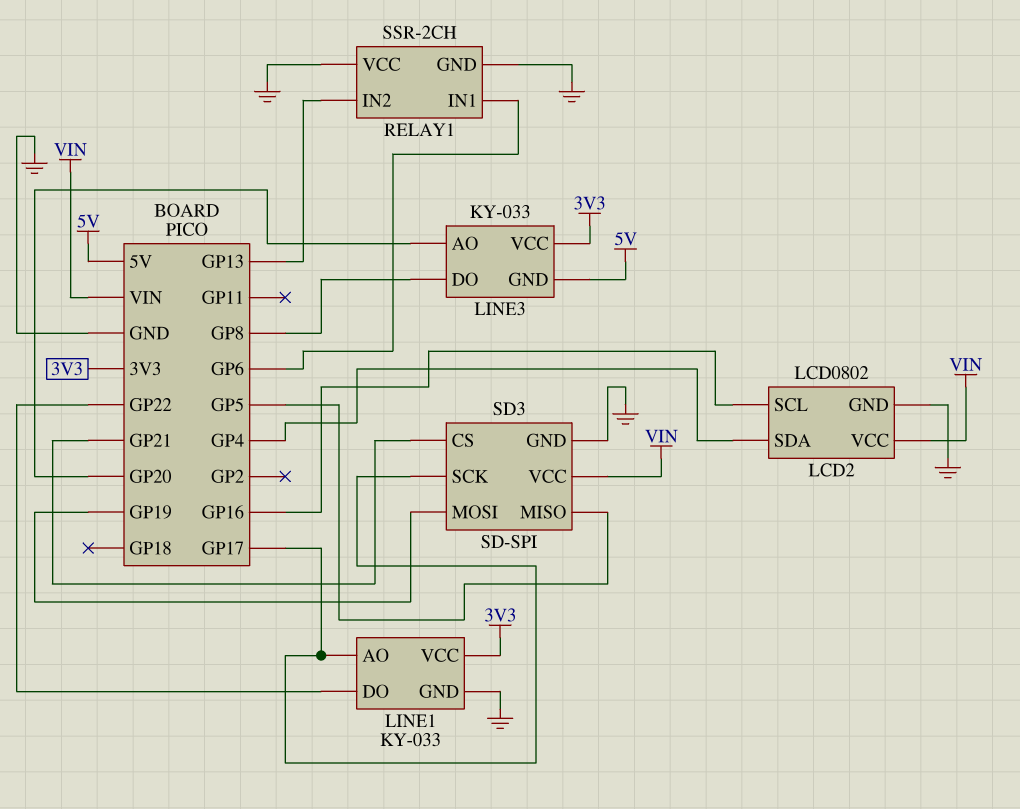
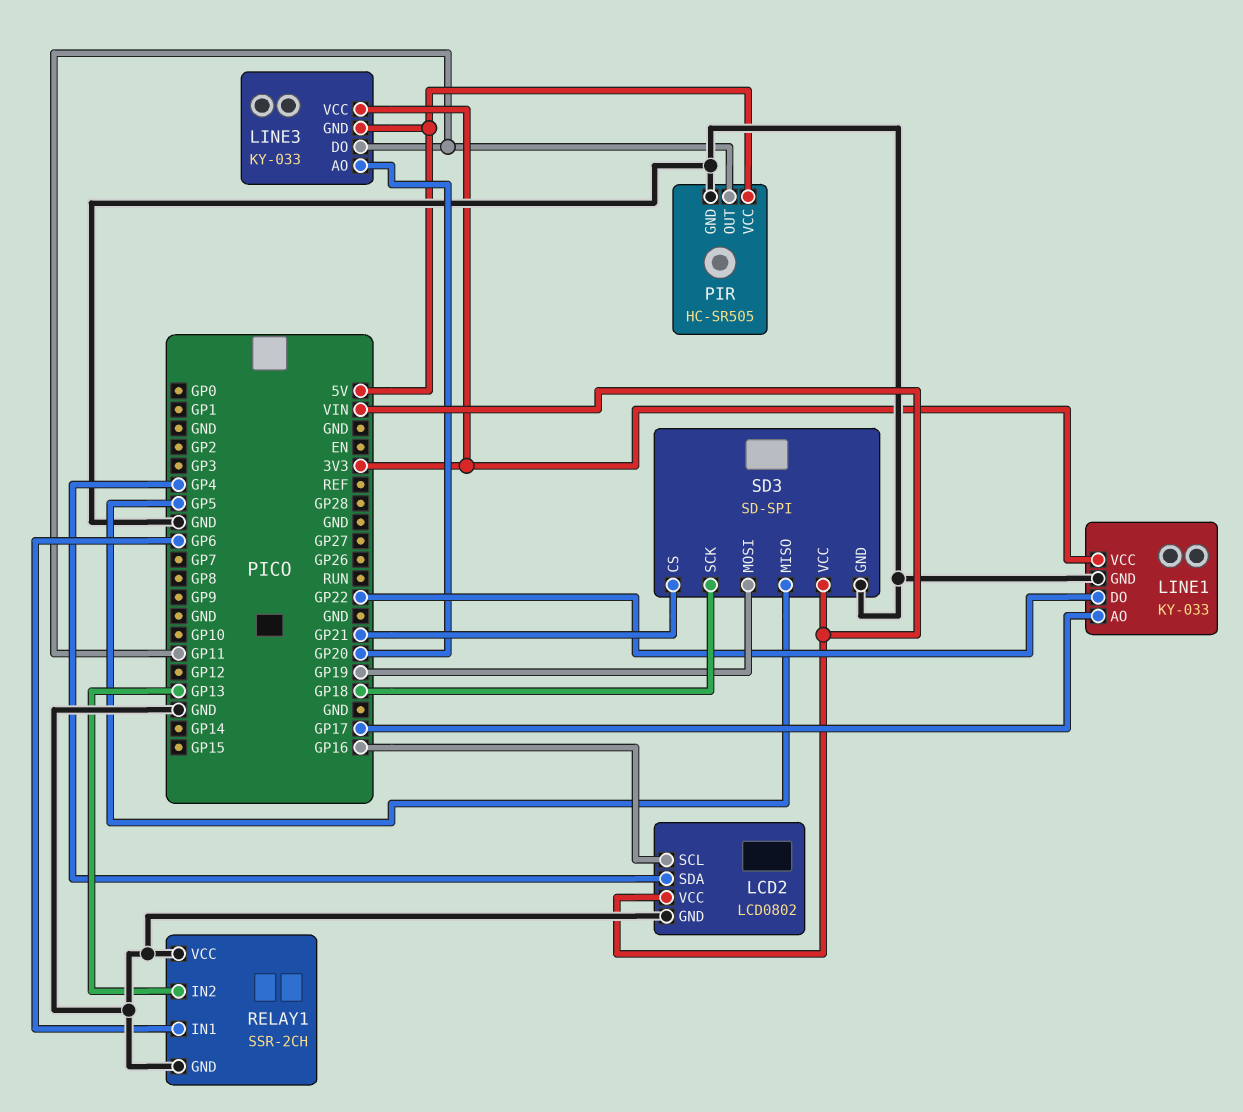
LINE3 pin DO: GP8 -> GP11
PIR: none -> HC-SR505
PIR pin GND: none -> GND
PIR pin OUT: none -> GP11
PIR pin VCC: none -> 5V
SD3 pin SCK: GP17 -> GP18

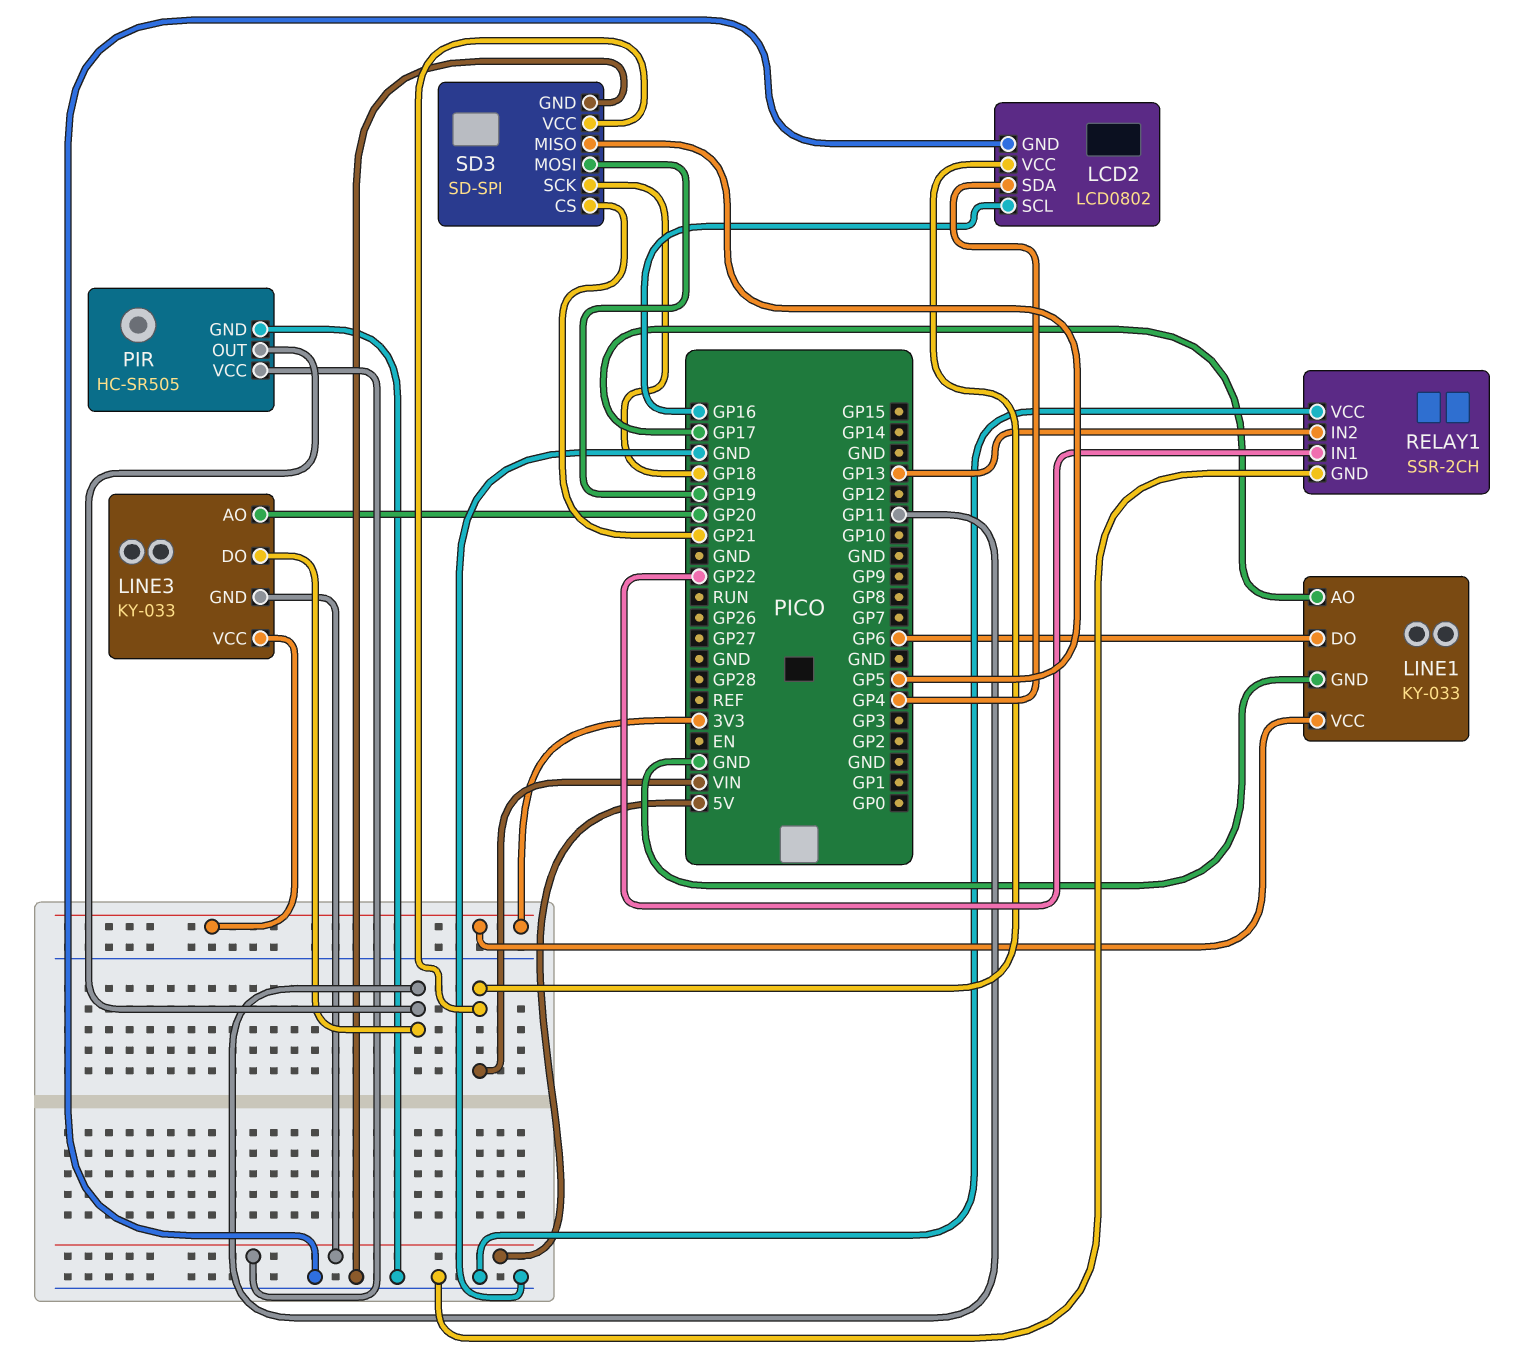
LINE1 pin DO: GP22 -> GP6
RELAY1 pin IN1: GP6 -> GP22

